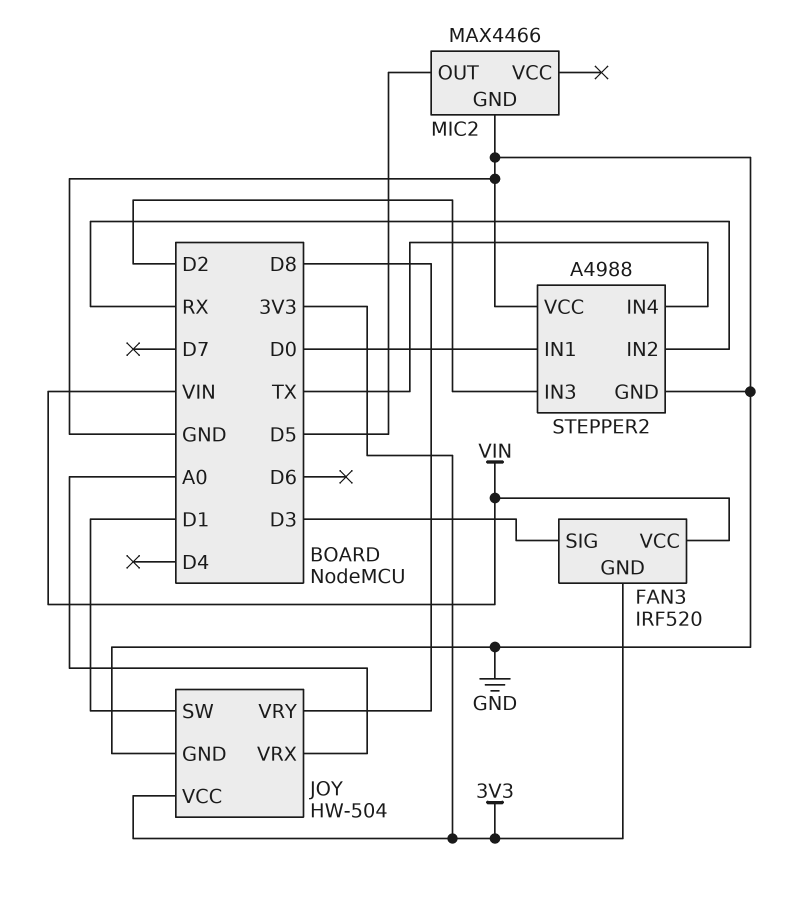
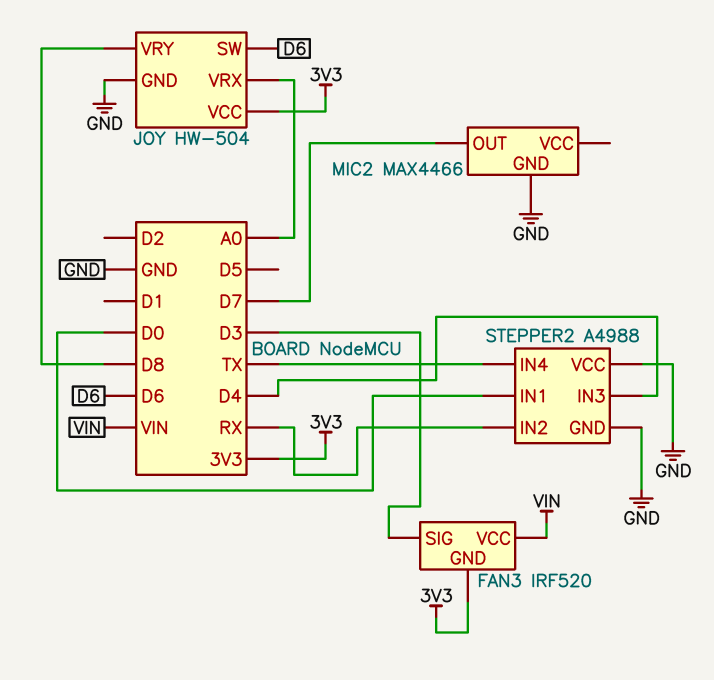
JOY pin SW: D1 -> D6
MIC2 pin OUT: D5 -> D7
STEPPER2 pin IN3: D2 -> D4

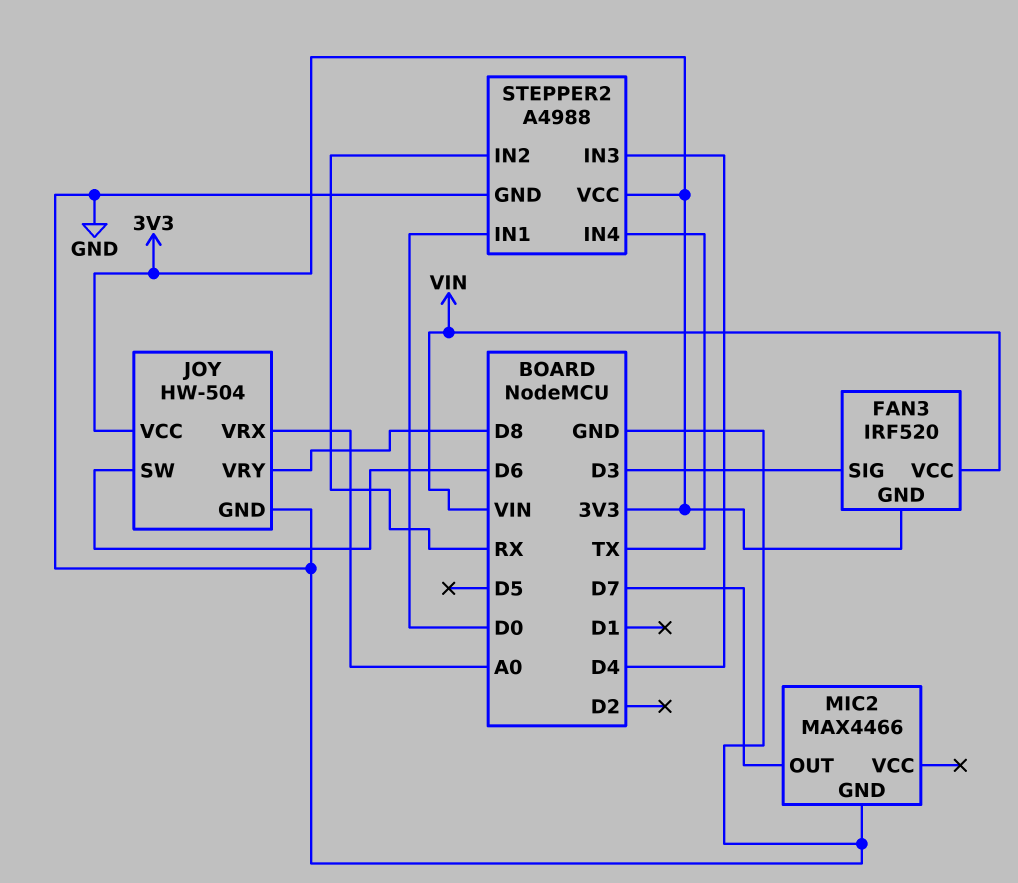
STEPPER2 pin VCC: GND -> 3V3

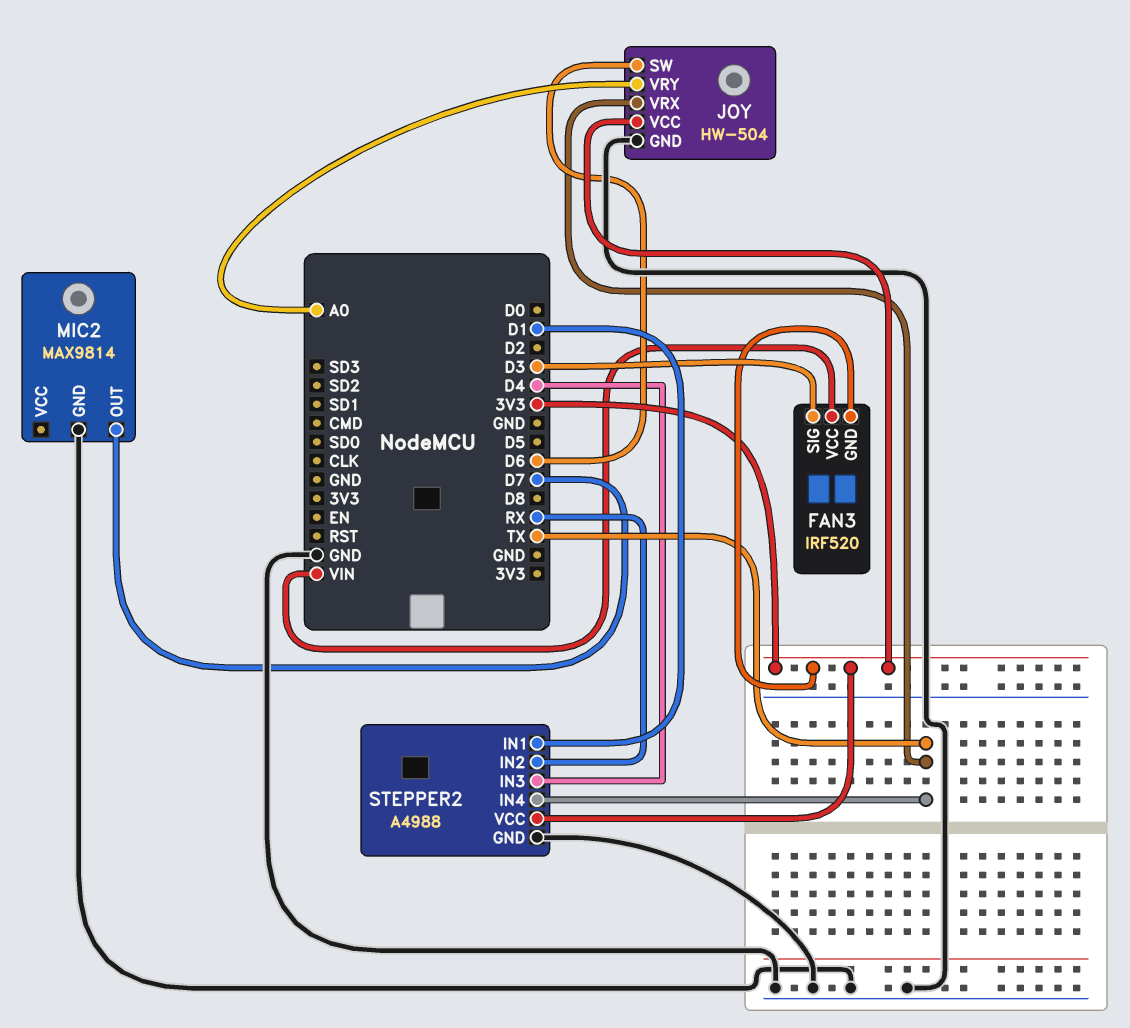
JOY pin VRX: A0 -> TX
JOY pin VRY: D8 -> A0
MIC2: MAX4466 -> MAX9814
STEPPER2 pin IN1: D0 -> D1

